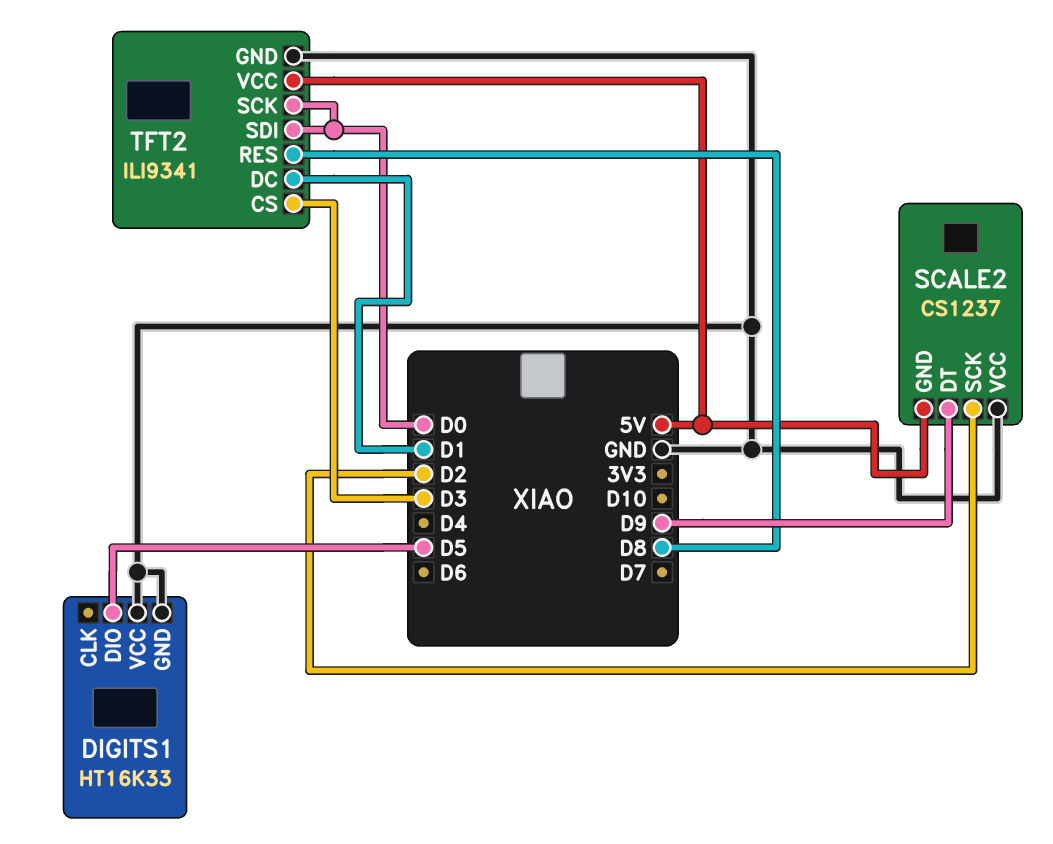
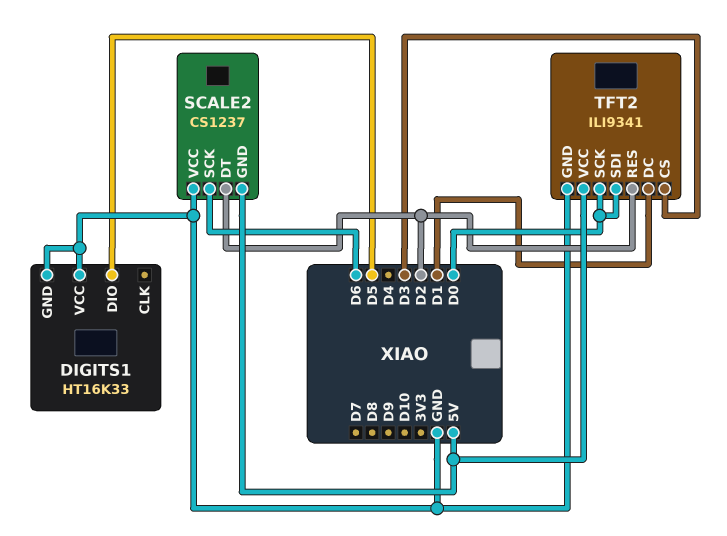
SCALE2 pin DT: D9 -> D2
SCALE2 pin SCK: D2 -> D6
TFT2 pin RES: D8 -> D2

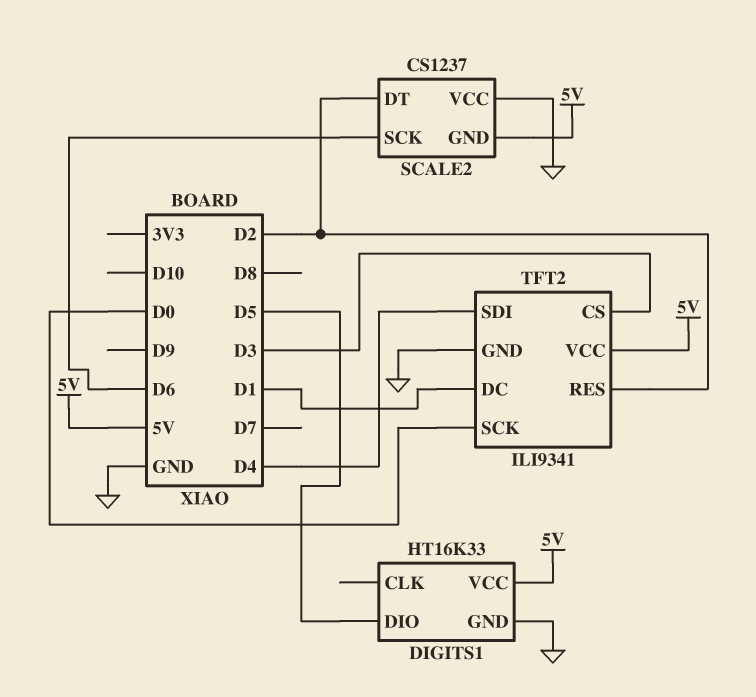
DIGITS1 pin VCC: GND -> 5V
TFT2 pin SDI: D0 -> D4

